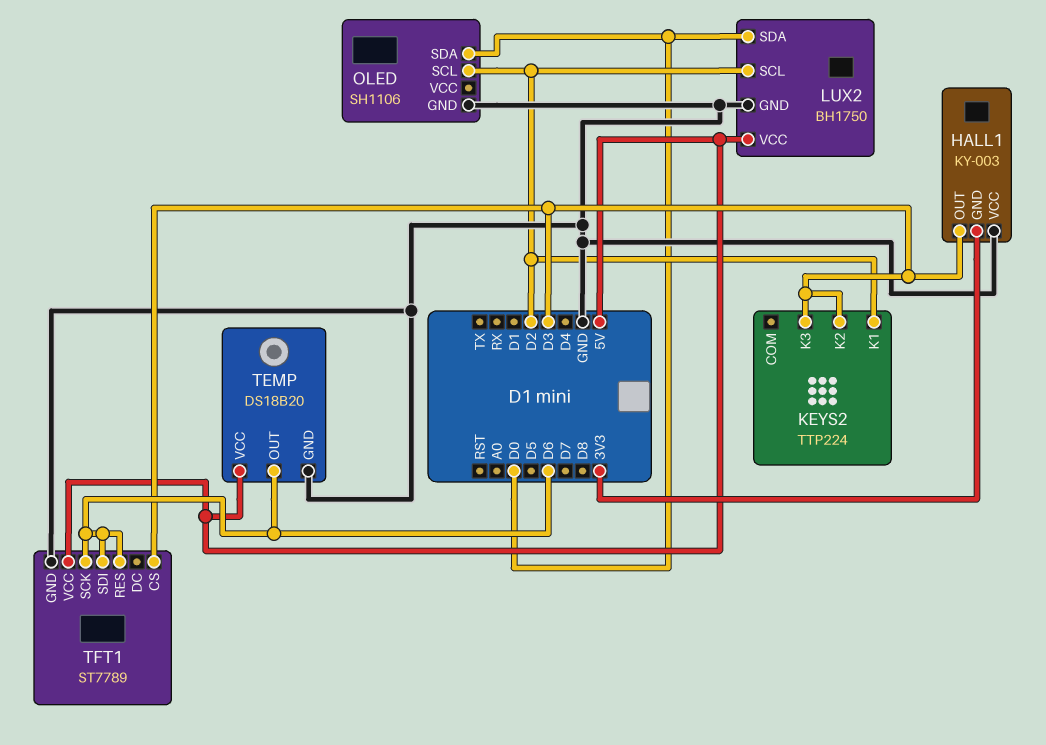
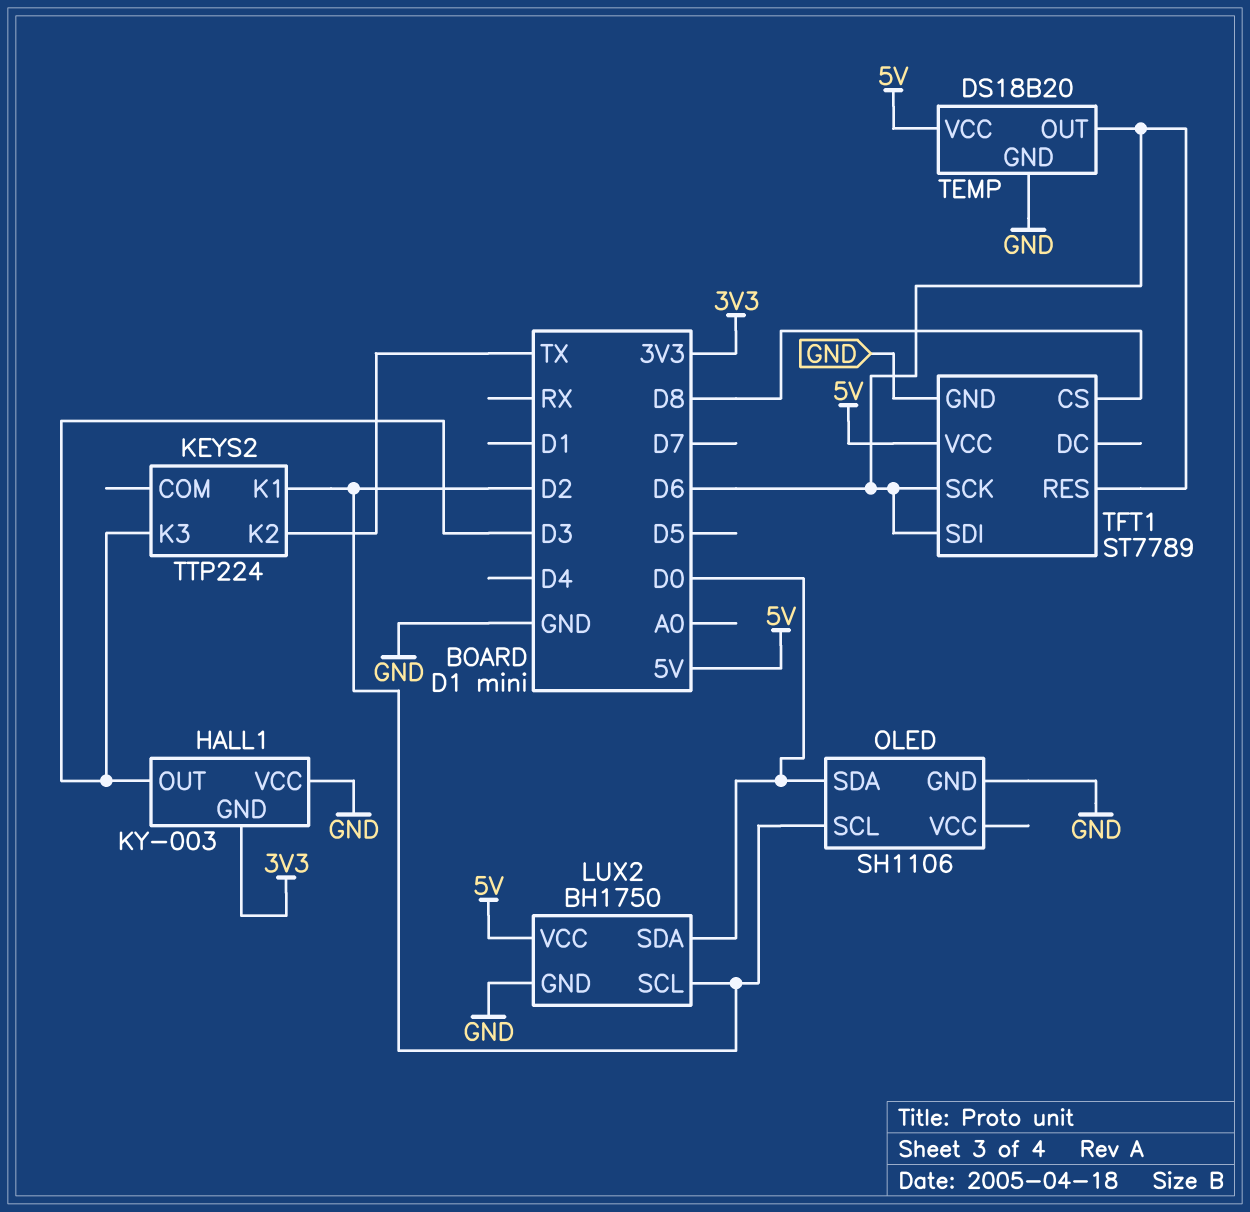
KEYS2 pin K2: D3 -> TX
TFT1 pin CS: D3 -> D8

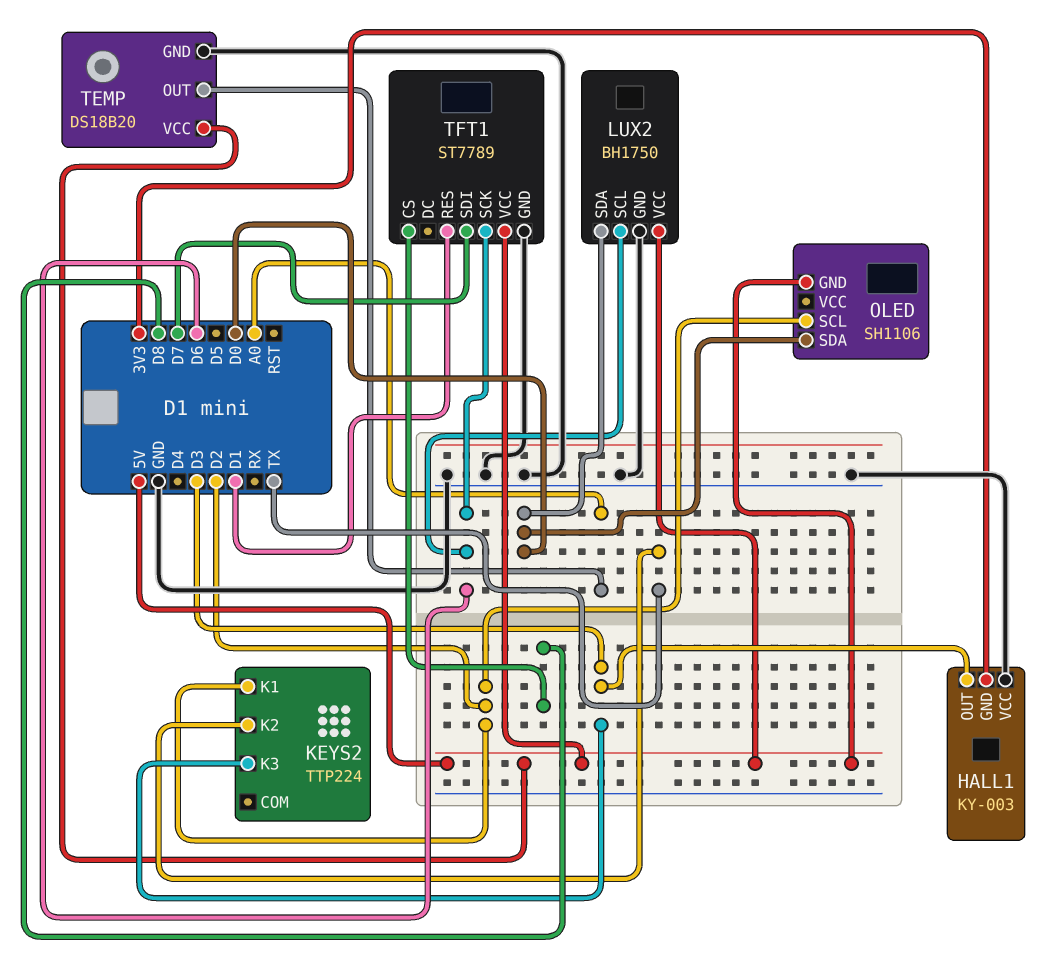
LUX2 pin SCL: D2 -> D6
OLED pin GND: GND -> 5V
TEMP pin OUT: D6 -> A0
TFT1 pin RES: D6 -> D1
TFT1 pin SDI: D6 -> D7

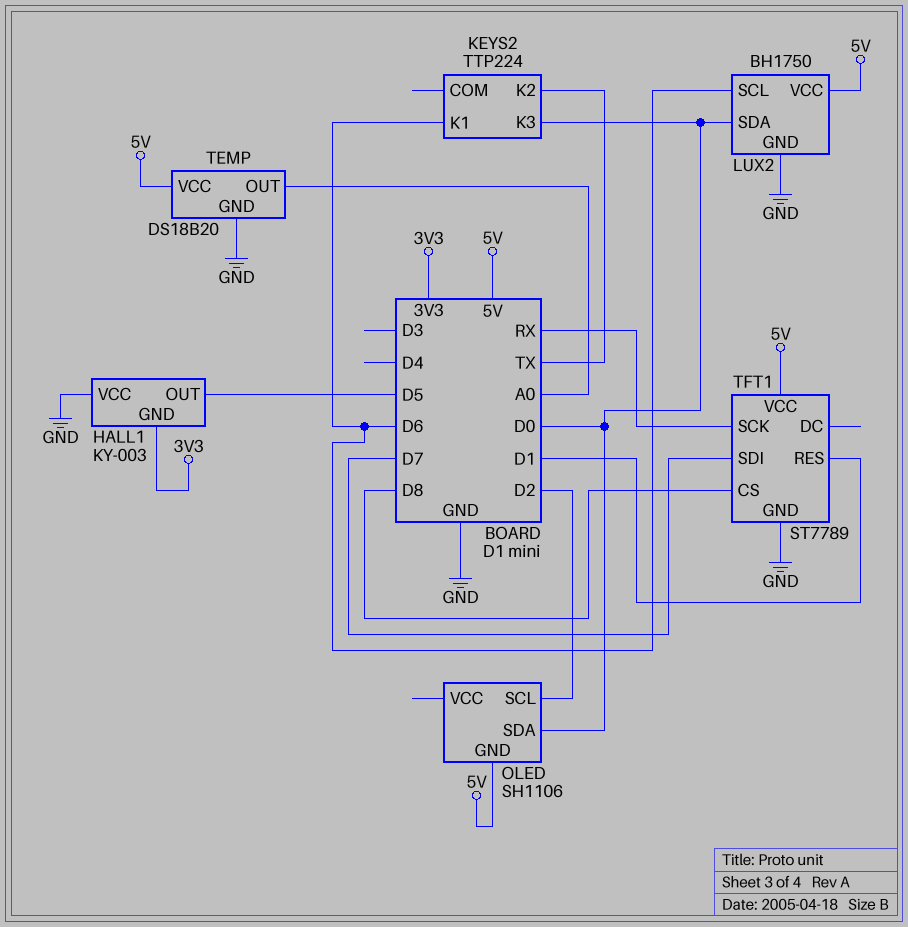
HALL1 pin OUT: D3 -> D5
KEYS2 pin K1: D2 -> D6
KEYS2 pin K3: D3 -> D0
TFT1 pin SCK: D6 -> RX

